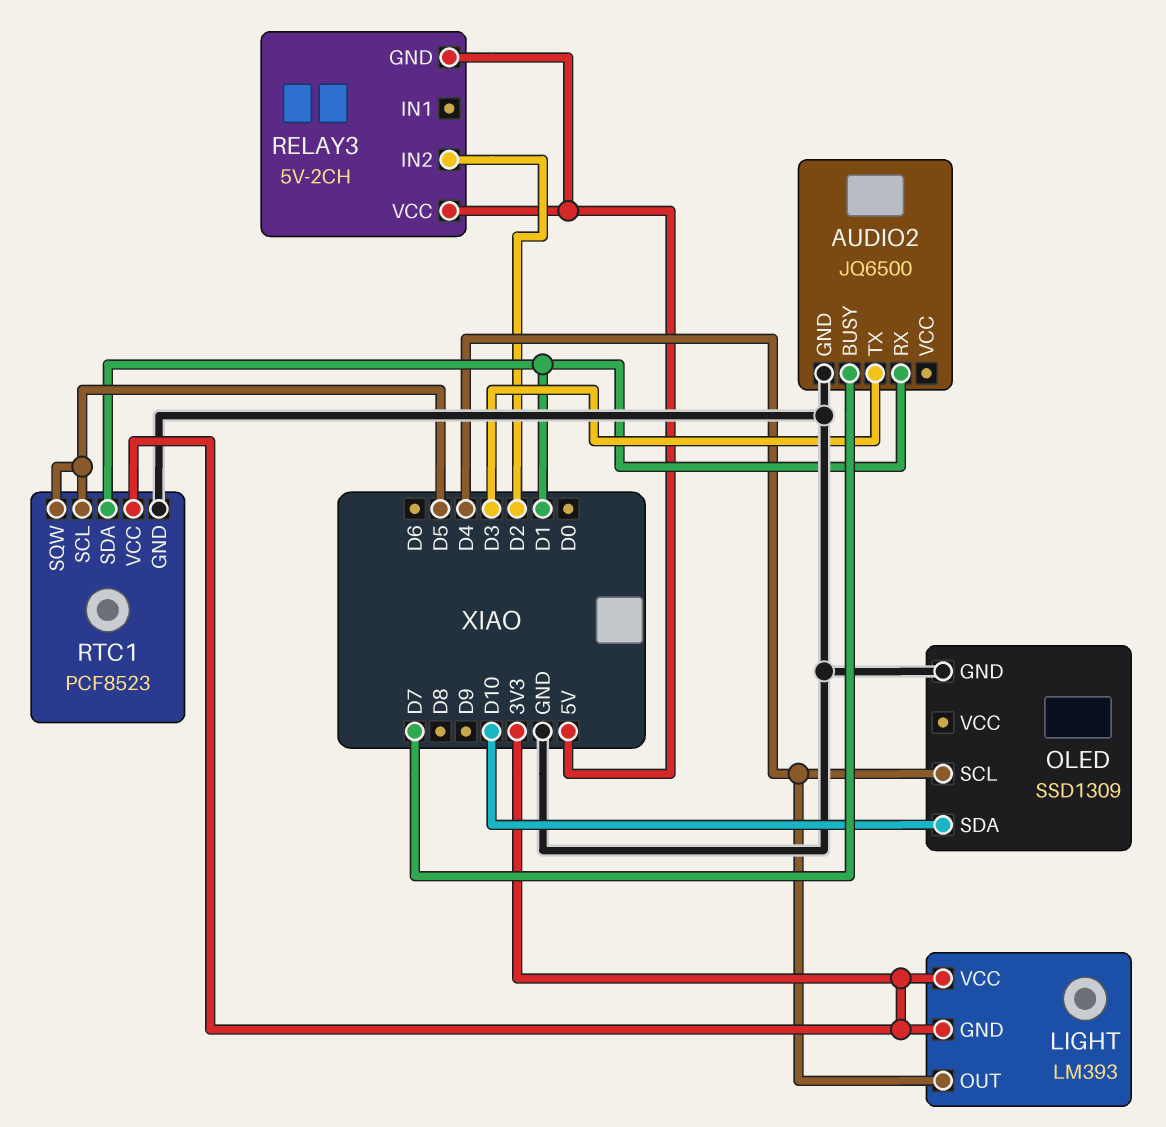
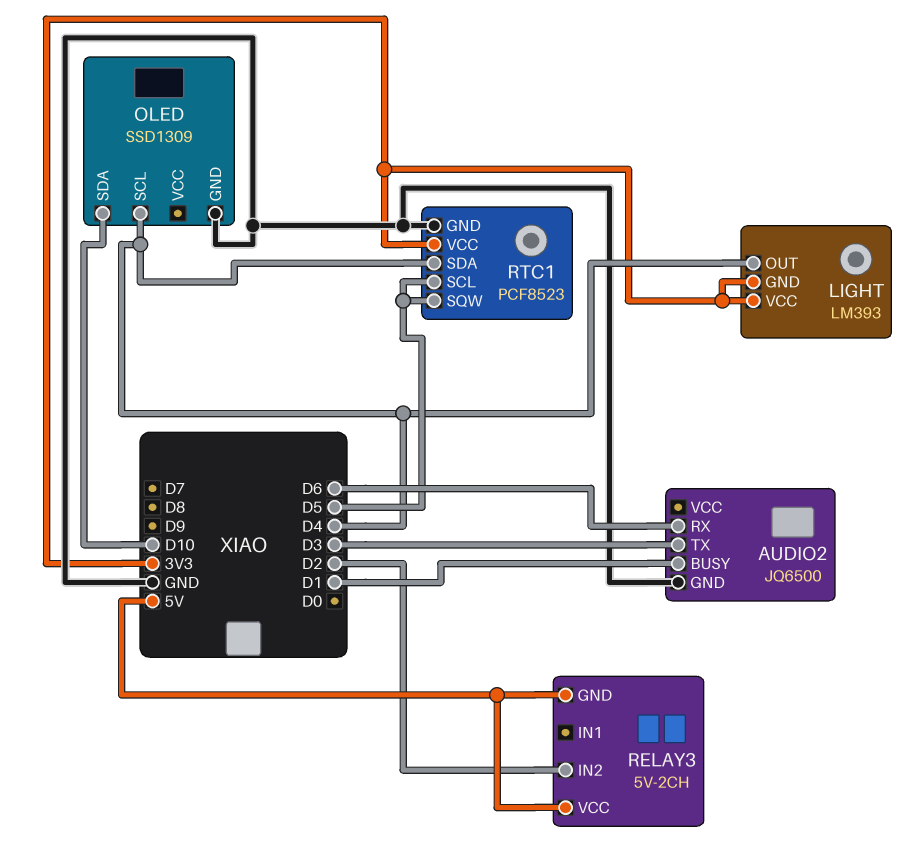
AUDIO2 pin BUSY: D7 -> D1
AUDIO2 pin RX: D1 -> D6
RTC1 pin SDA: D1 -> D4

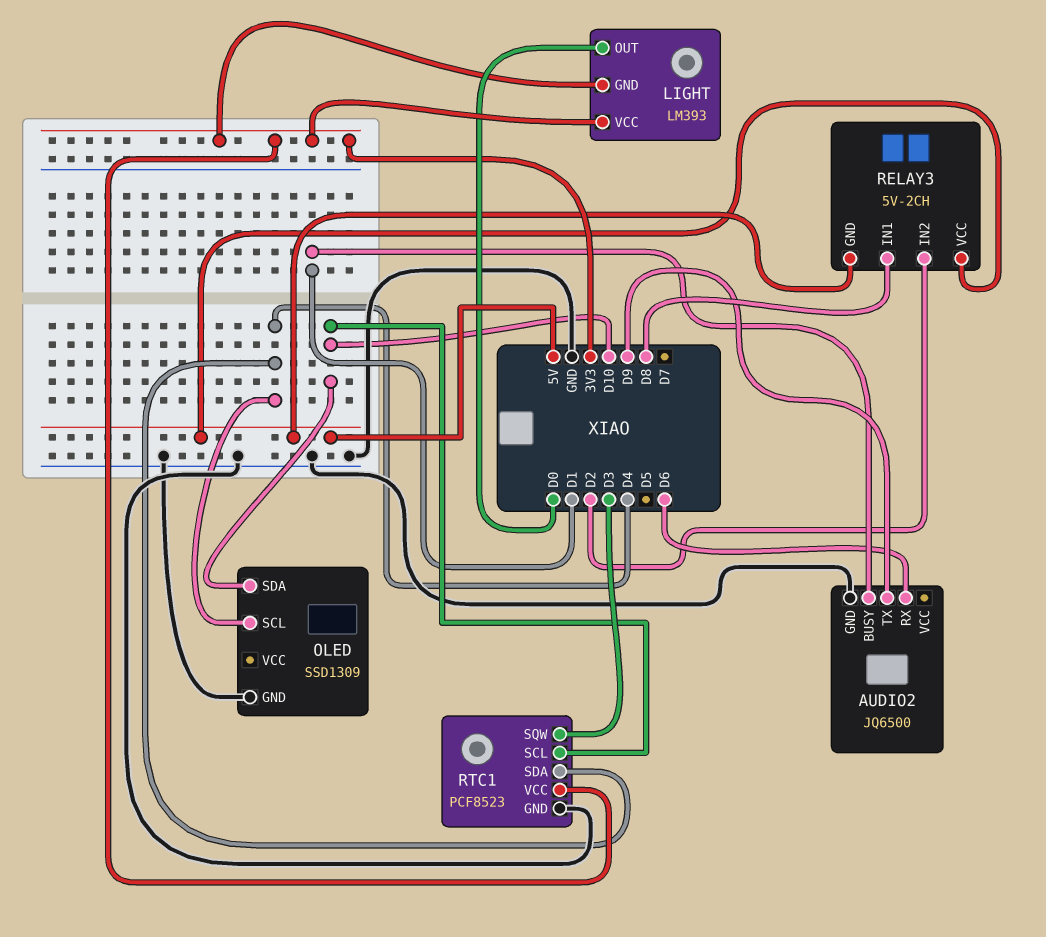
AUDIO2 pin TX: D3 -> D9
LIGHT pin OUT: D4 -> D0
RELAY3 pin IN1: none -> D8
RTC1 pin SCL: D5 -> D10
RTC1 pin SQW: D5 -> D3

